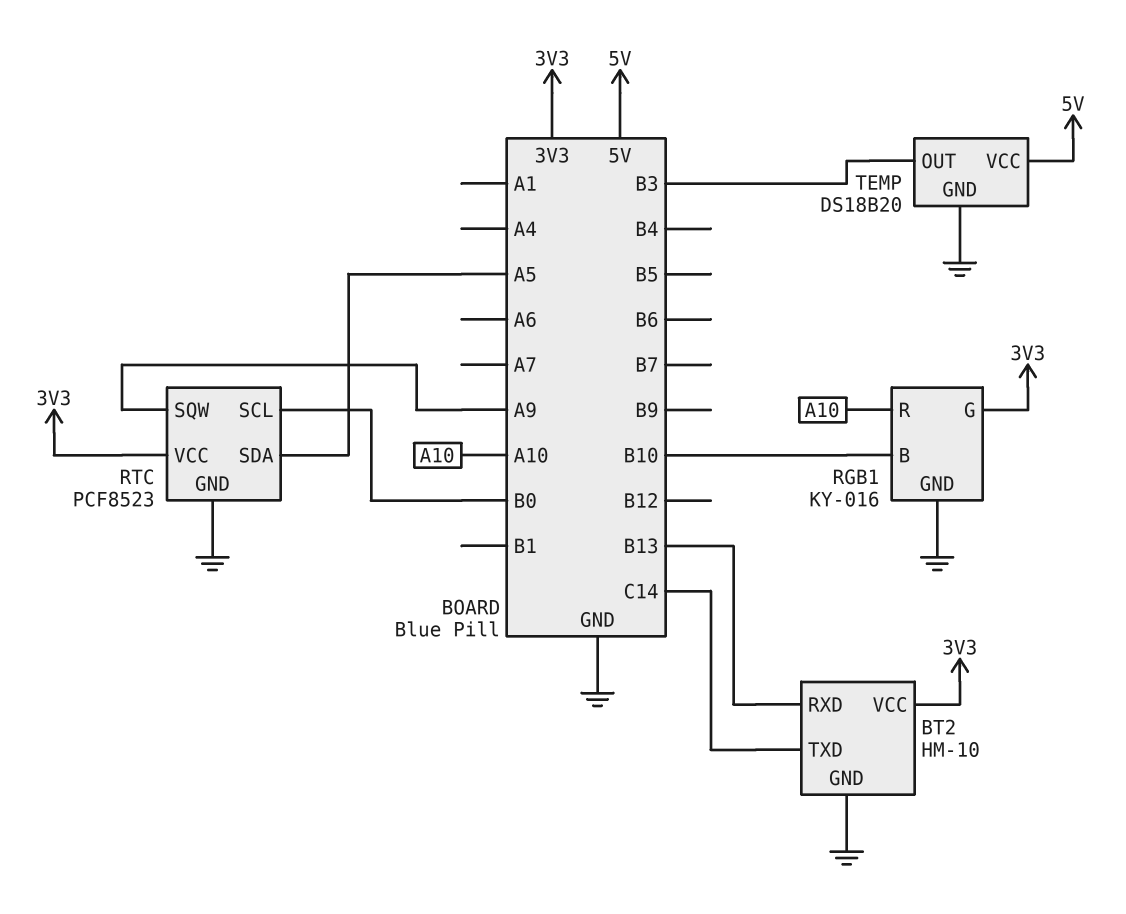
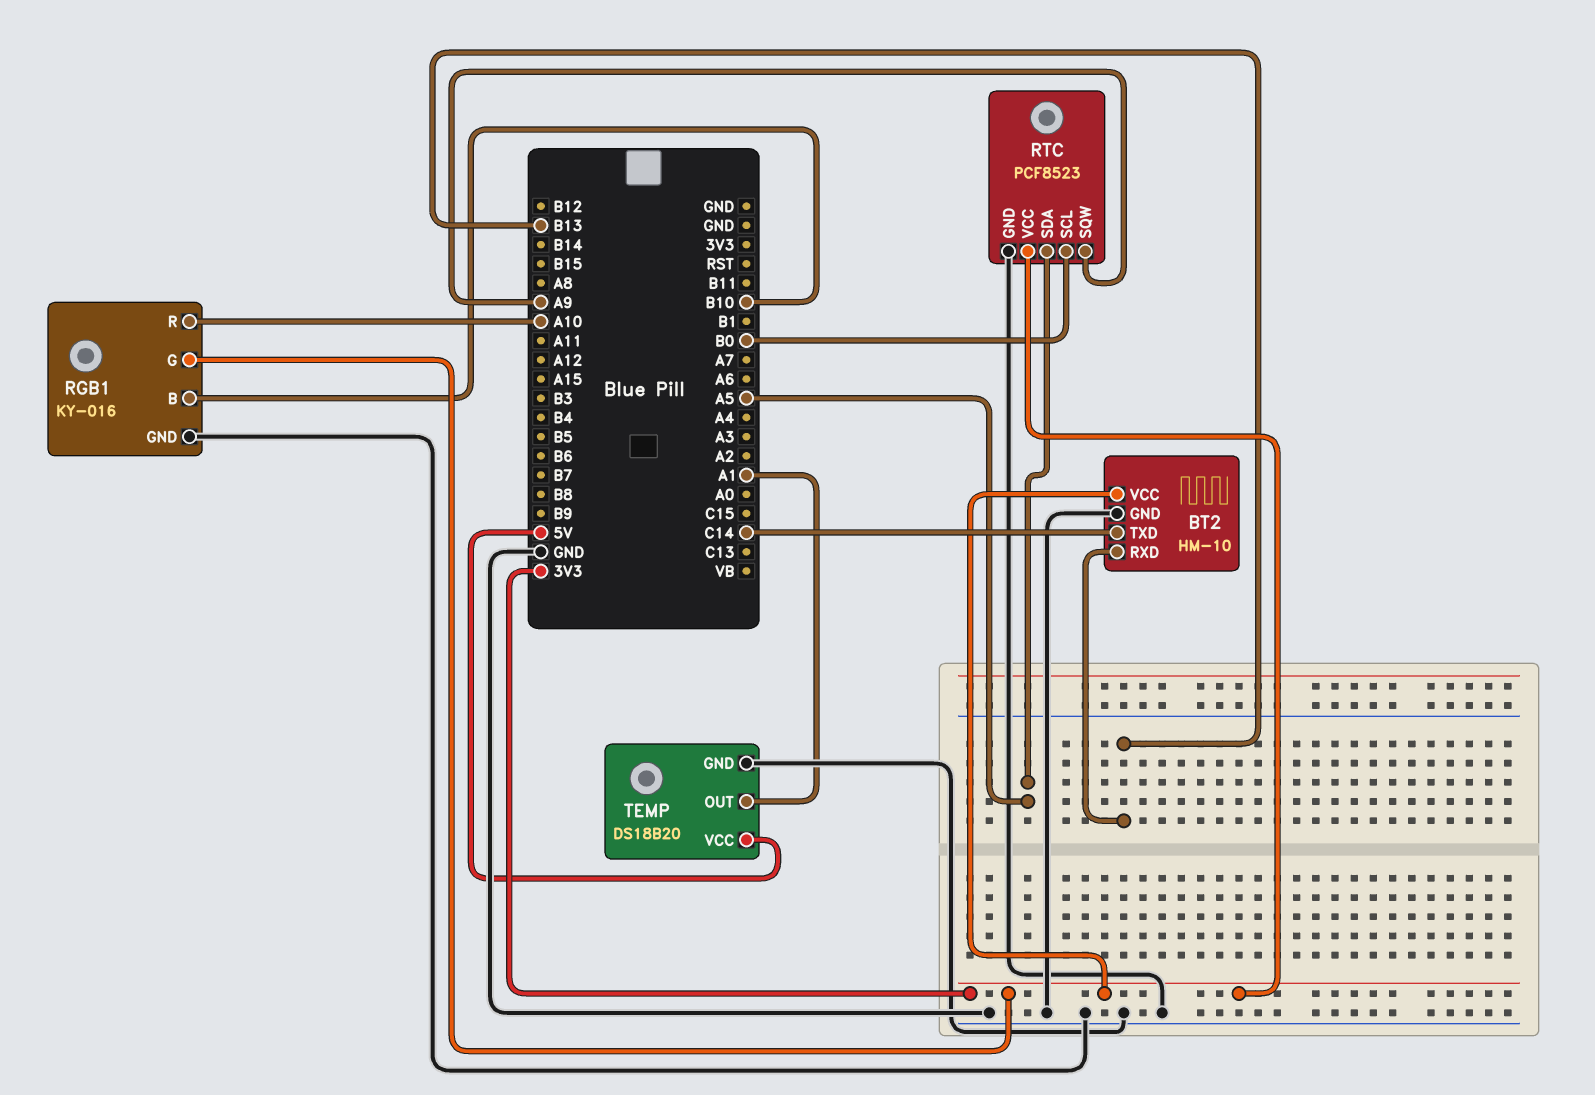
TEMP pin OUT: B3 -> A1

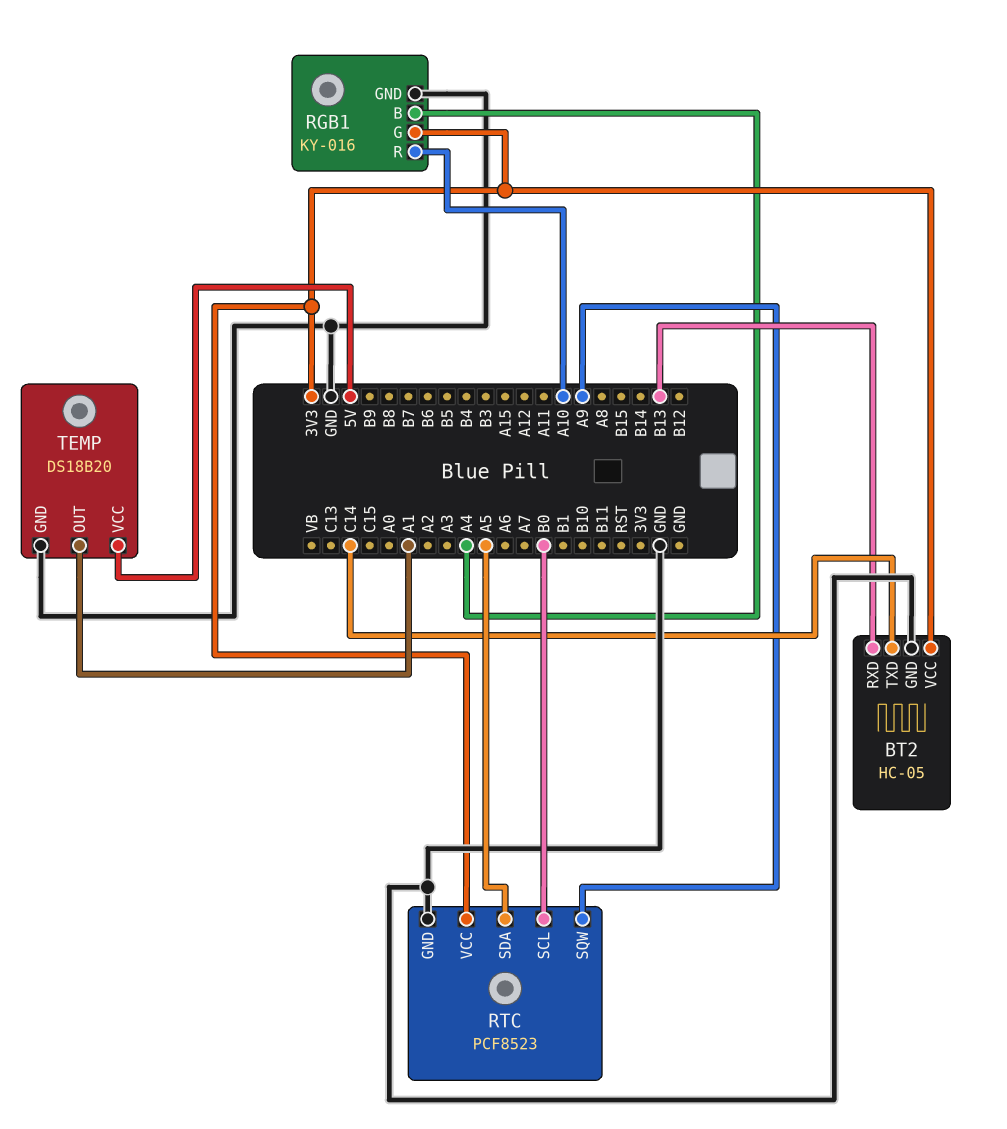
BT2: HM-10 -> HC-05
RGB1 pin B: B10 -> A4

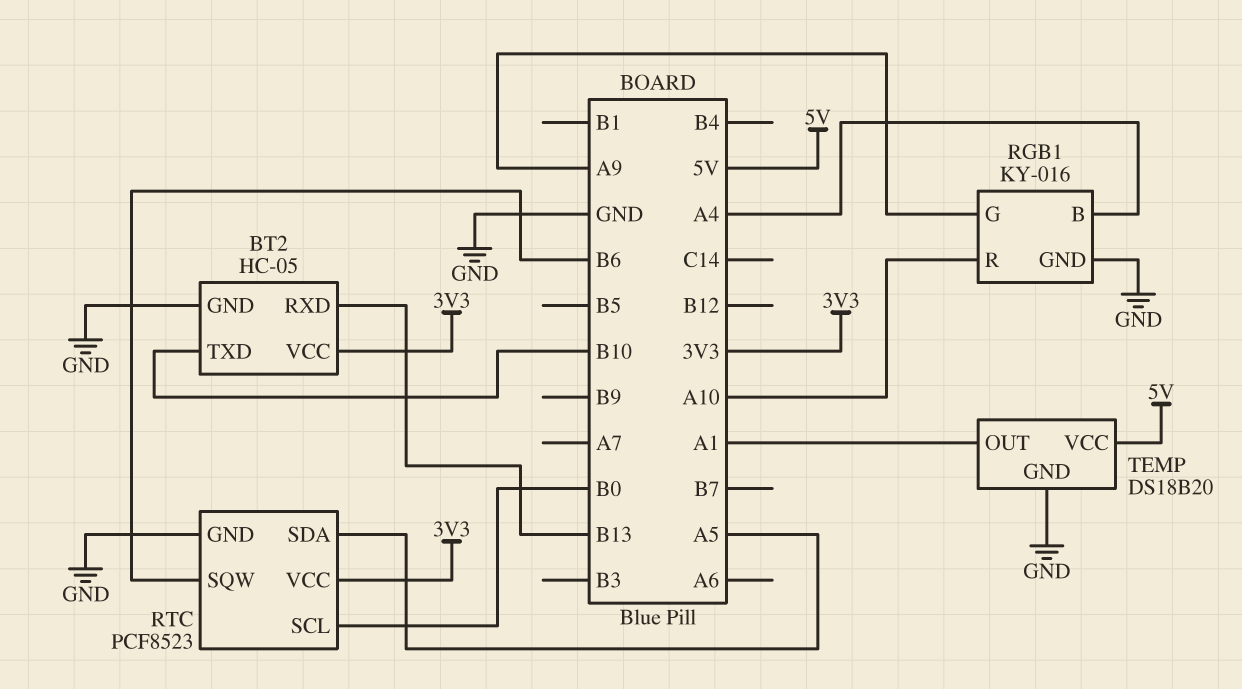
BT2 pin TXD: C14 -> B10
RGB1 pin G: 3V3 -> A9
RTC pin SQW: A9 -> B6

